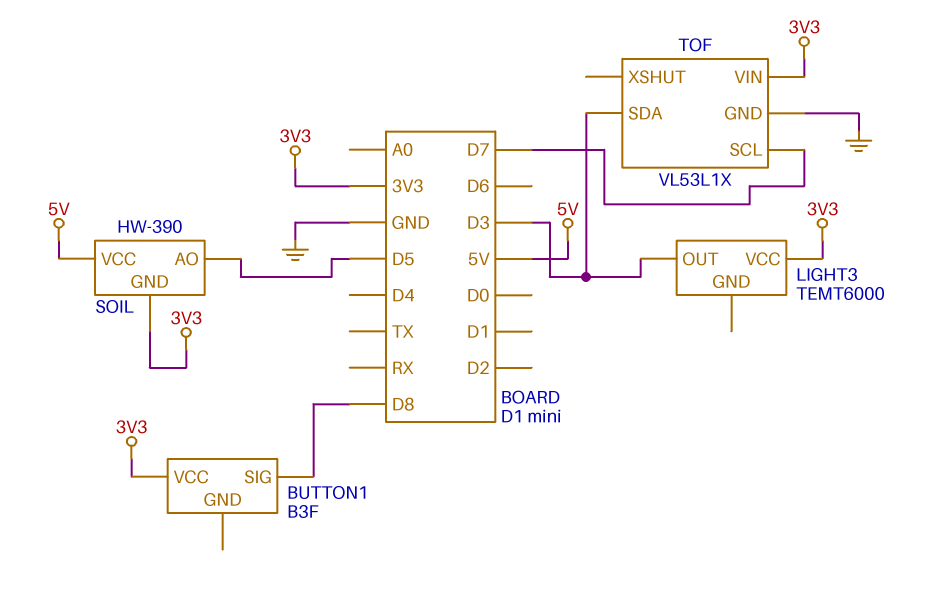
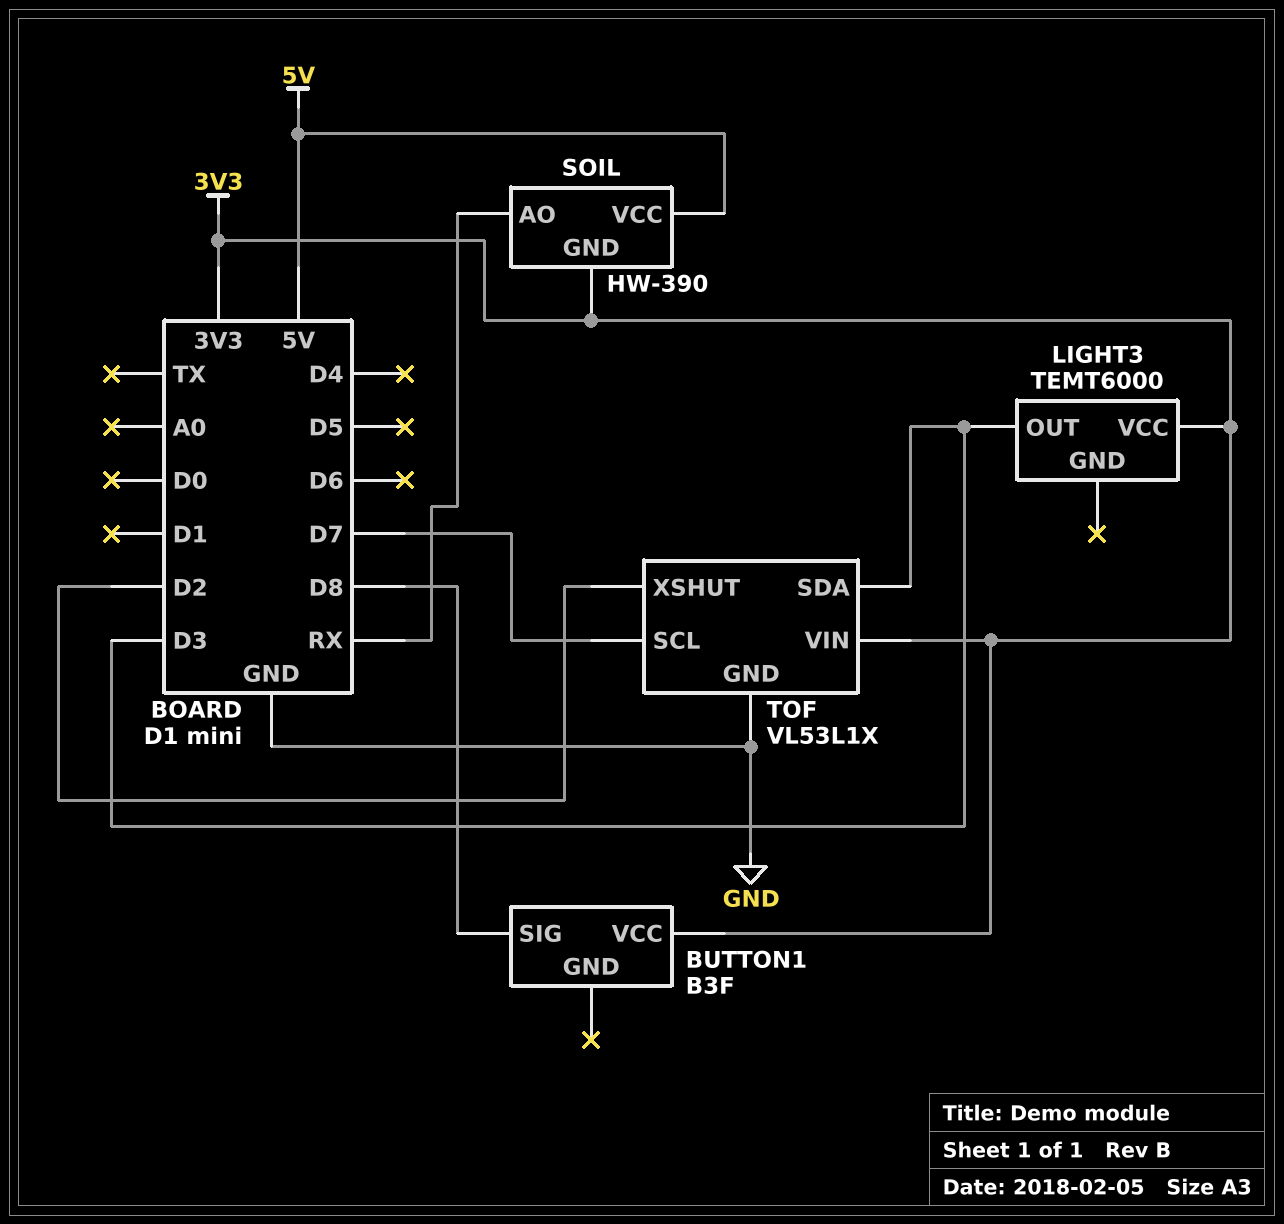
SOIL pin AO: D5 -> RX
TOF pin XSHUT: none -> D2

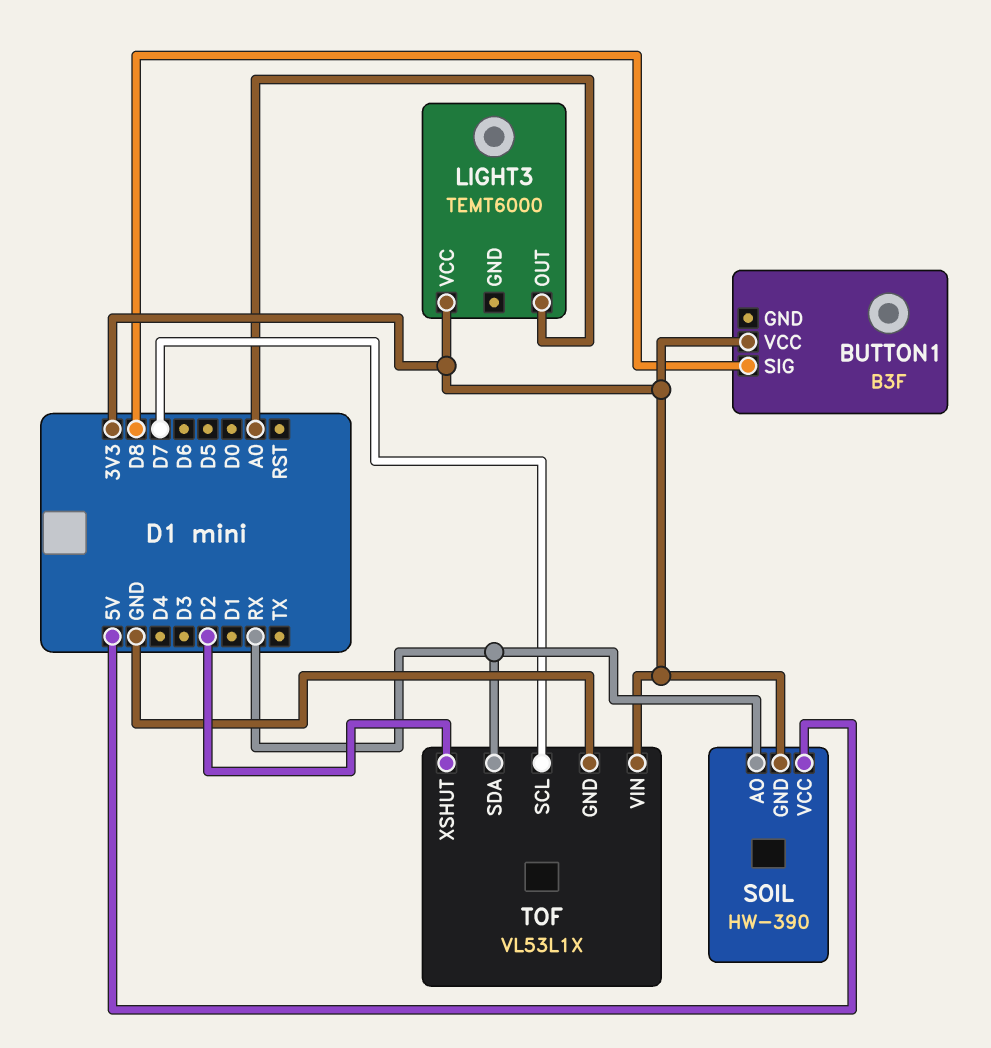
LIGHT3 pin OUT: D3 -> A0
TOF pin SDA: D3 -> RX

